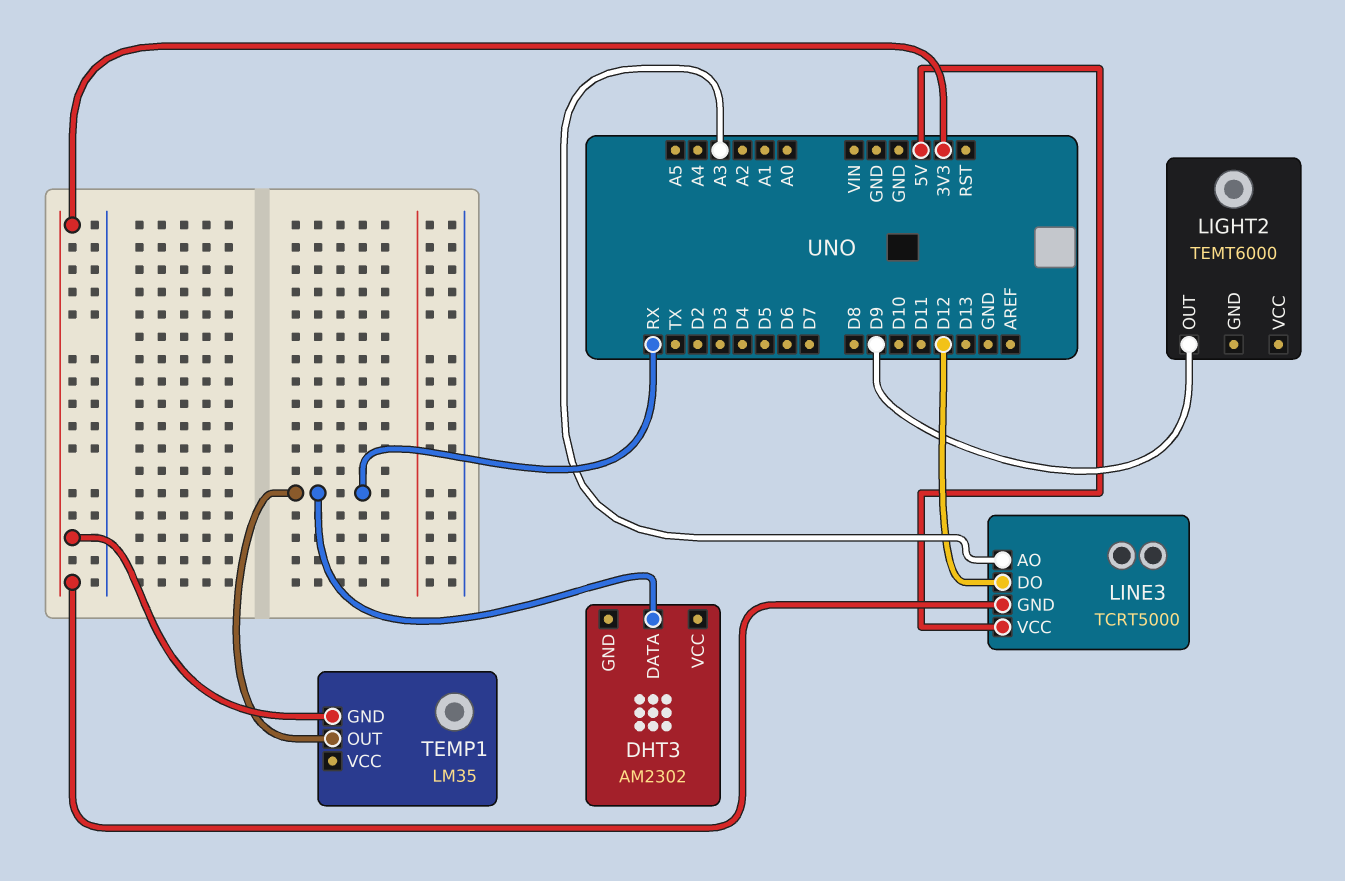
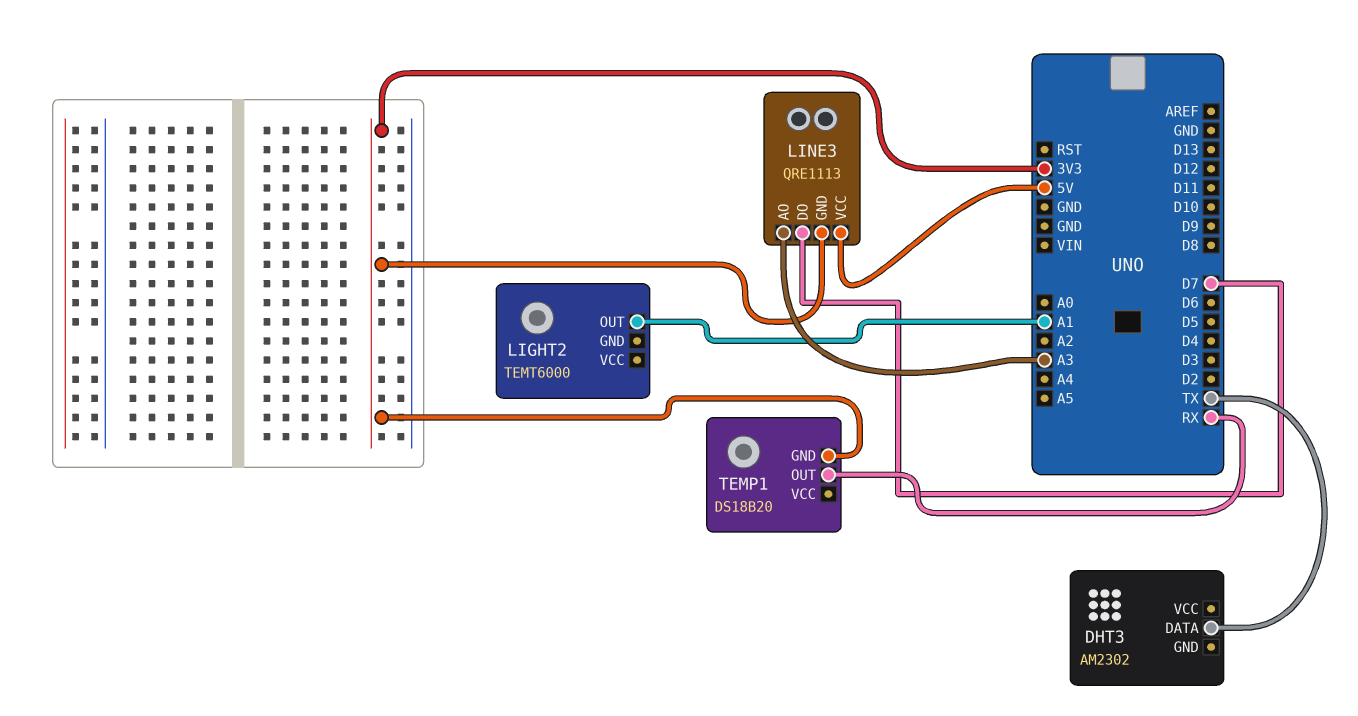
DHT3 pin DATA: RX -> TX
LIGHT2 pin OUT: D9 -> A1
LINE3: TCRT5000 -> QRE1113
LINE3 pin DO: D12 -> D7
TEMP1: LM35 -> DS18B20

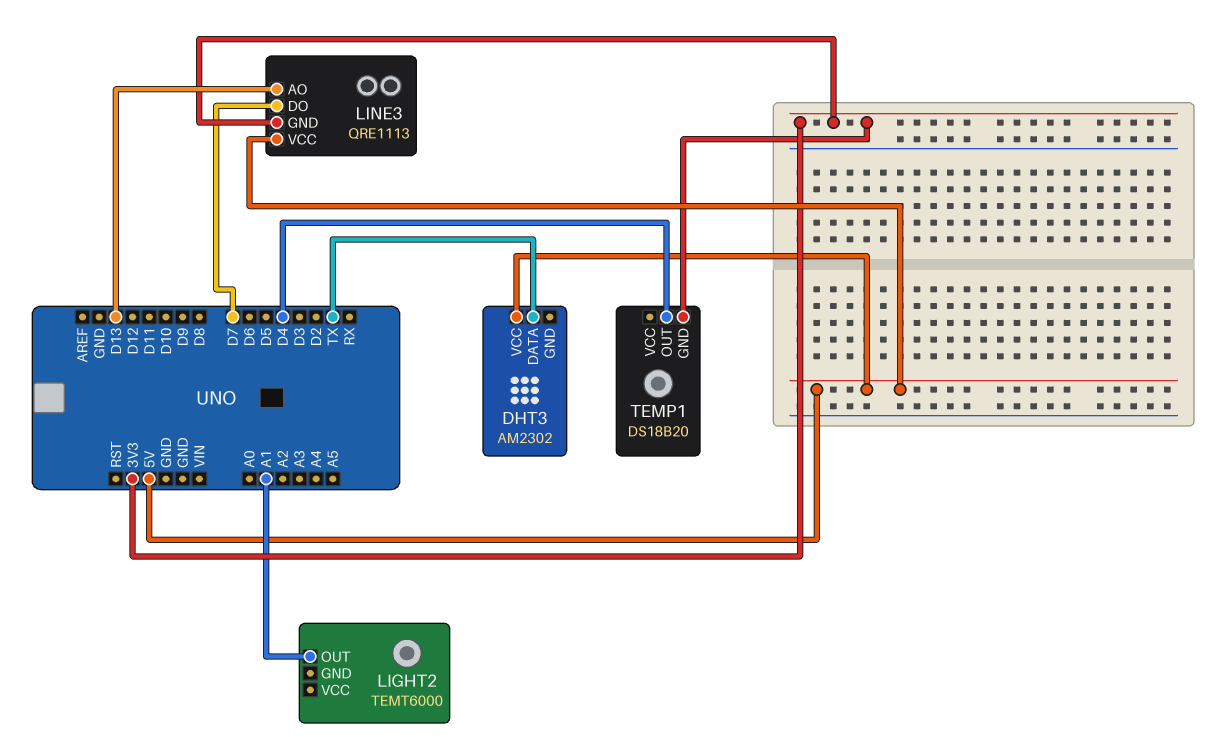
DHT3 pin VCC: none -> 5V
LINE3 pin AO: A3 -> D13
TEMP1 pin OUT: RX -> D4

